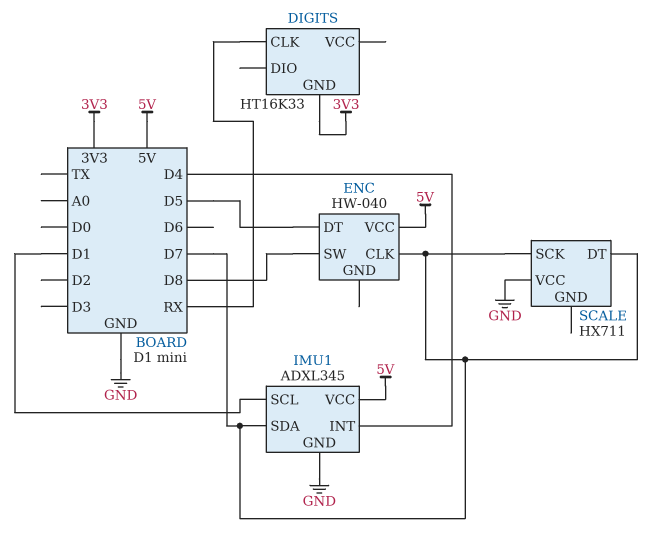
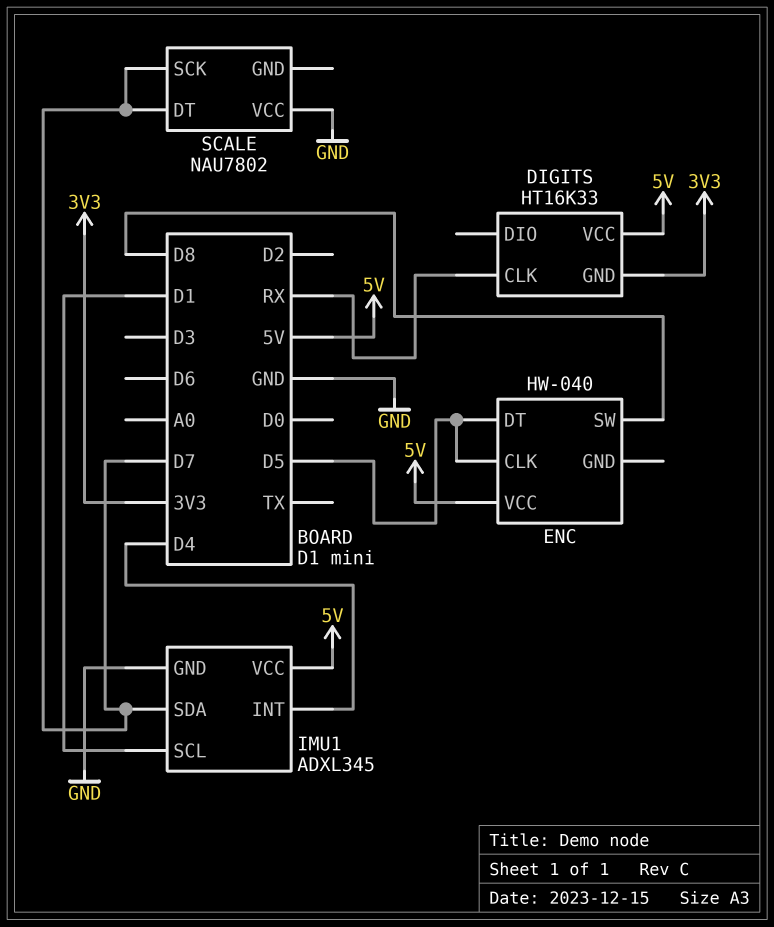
DIGITS pin VCC: none -> 5V
ENC pin CLK: D7 -> D5
SCALE: HX711 -> NAU7802

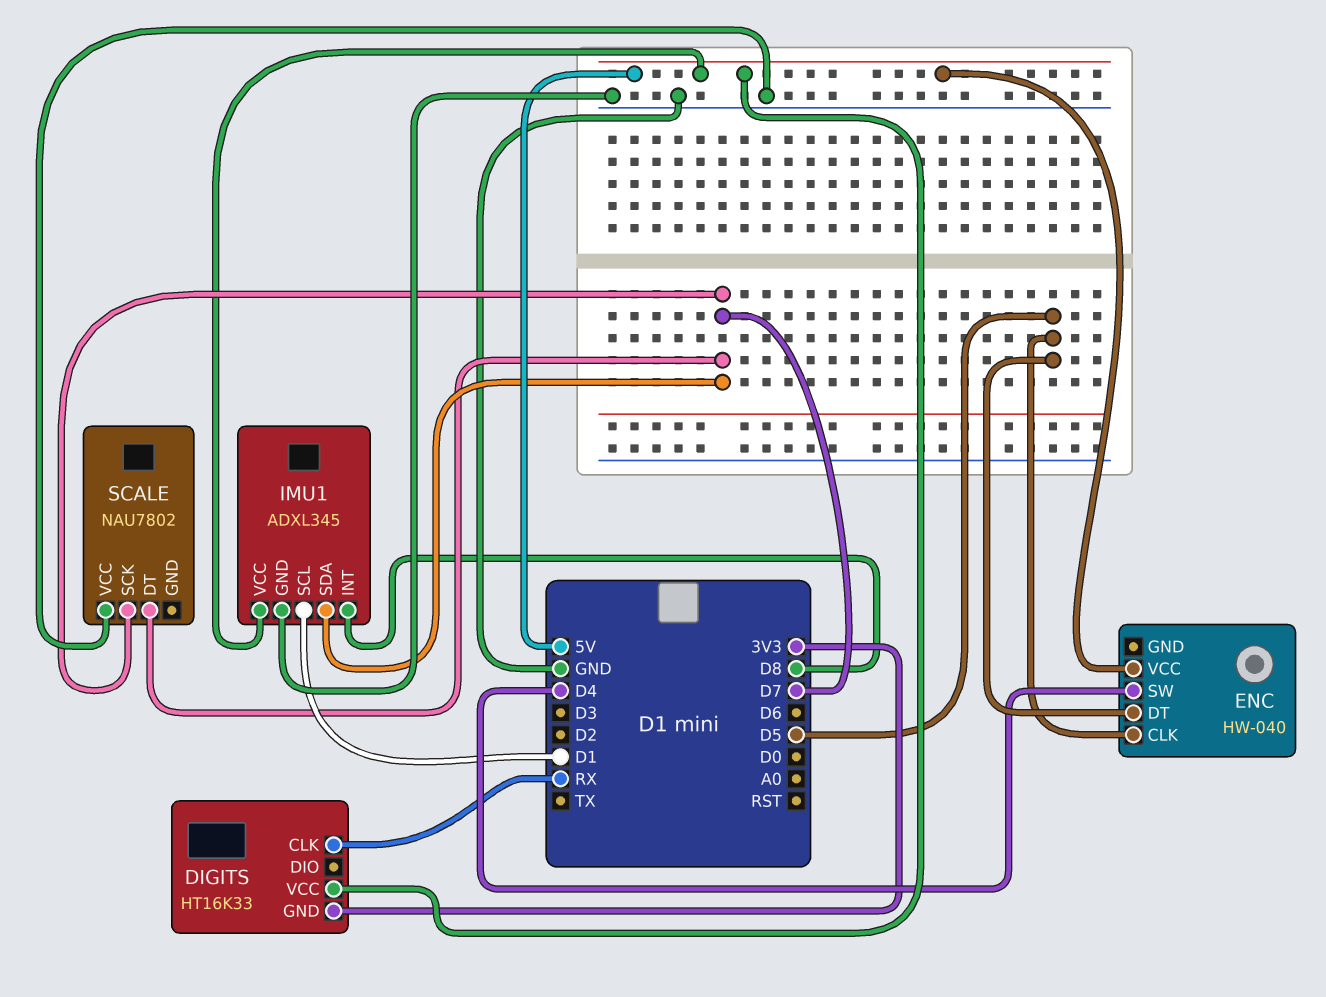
ENC pin SW: D8 -> D4
IMU1 pin INT: D4 -> D8

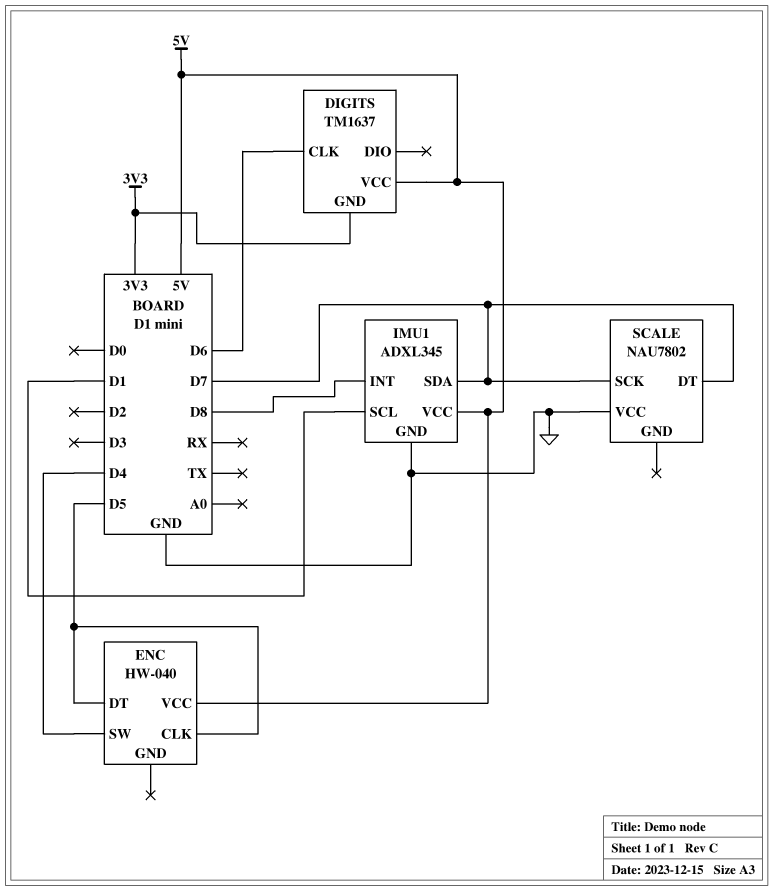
DIGITS: HT16K33 -> TM1637
DIGITS pin CLK: RX -> D6

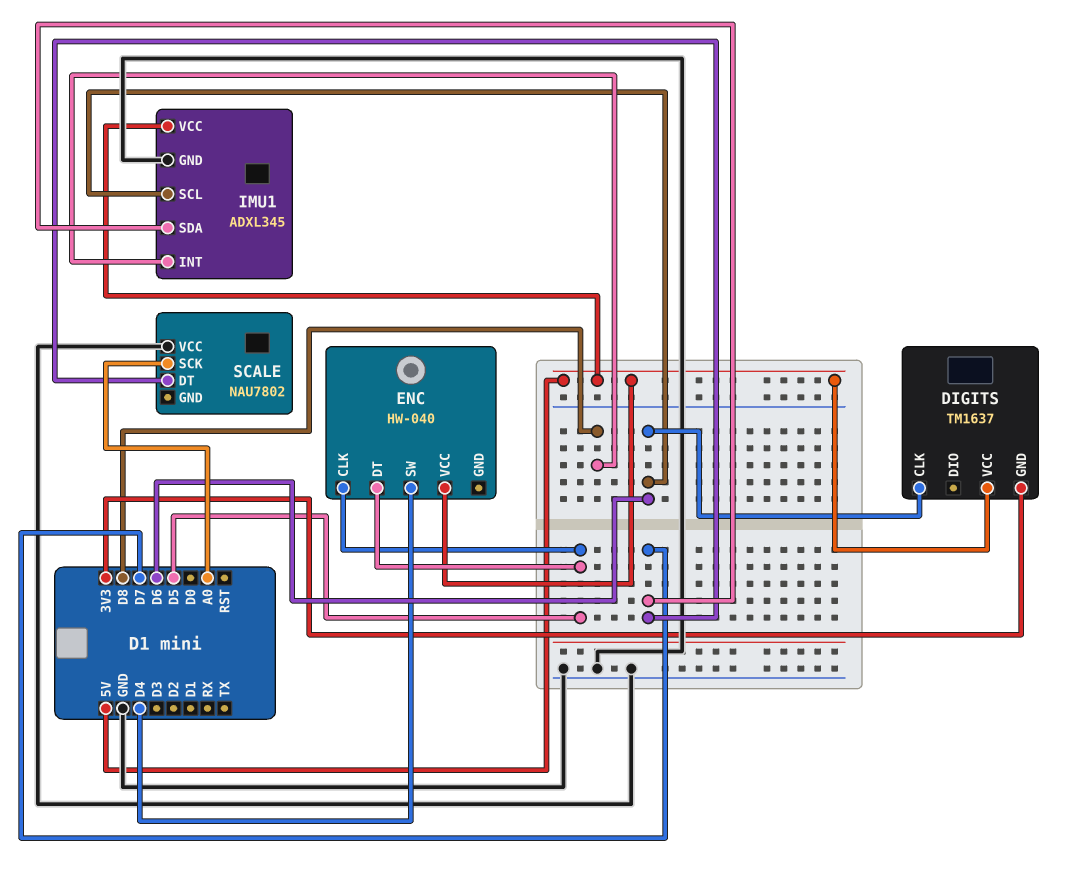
IMU1 pin SCL: D1 -> D6
SCALE pin SCK: D7 -> A0

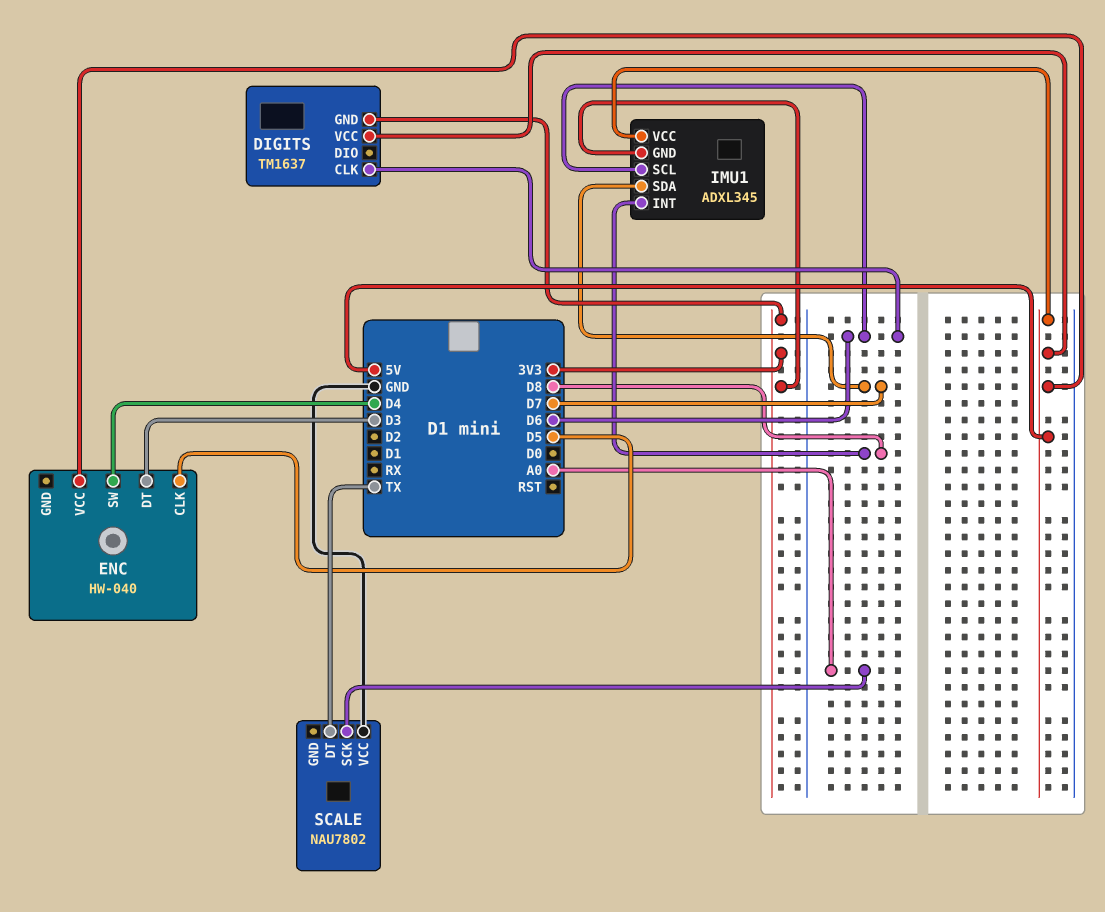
ENC pin DT: D5 -> D3
IMU1 pin GND: GND -> 3V3
SCALE pin DT: D7 -> TX

